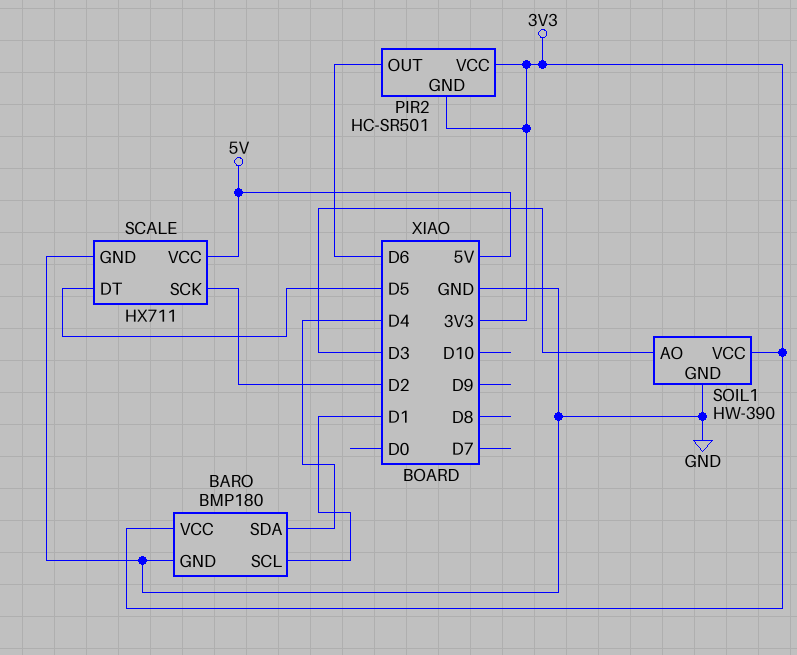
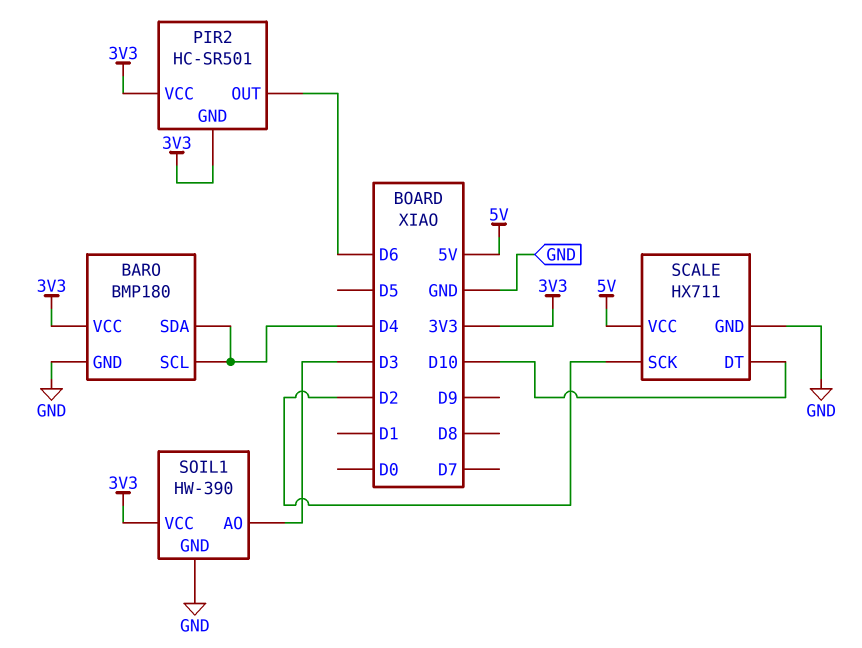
BARO pin SCL: D1 -> D4
SCALE pin DT: D5 -> D10

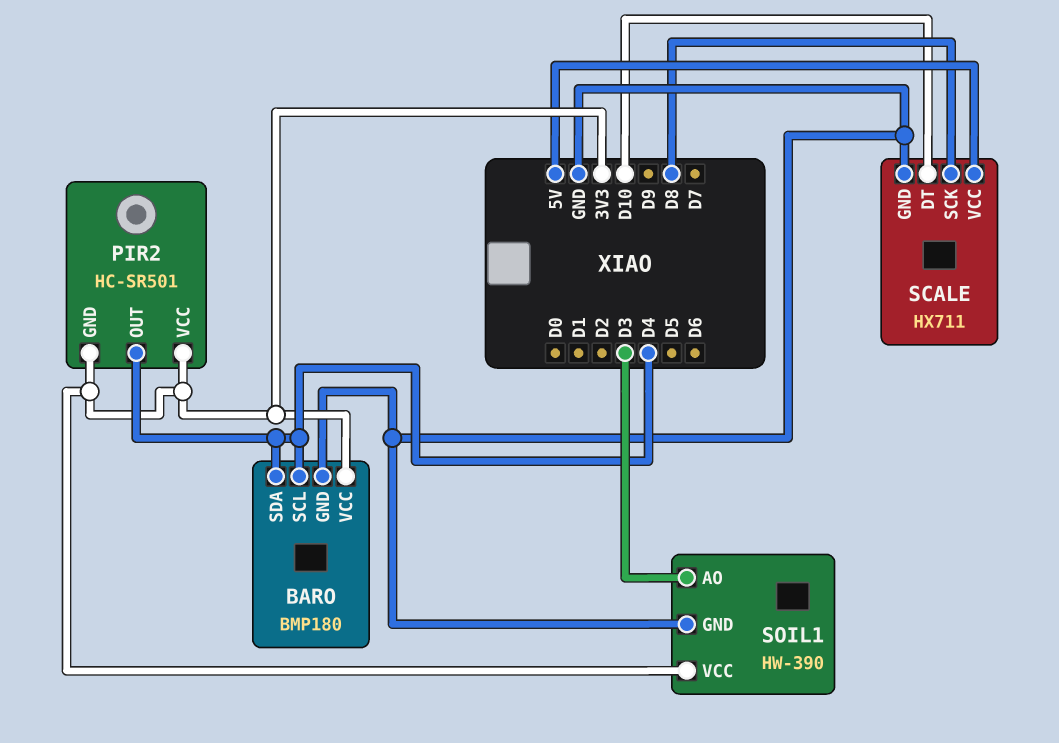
PIR2 pin OUT: D6 -> D4
SCALE pin SCK: D2 -> D8

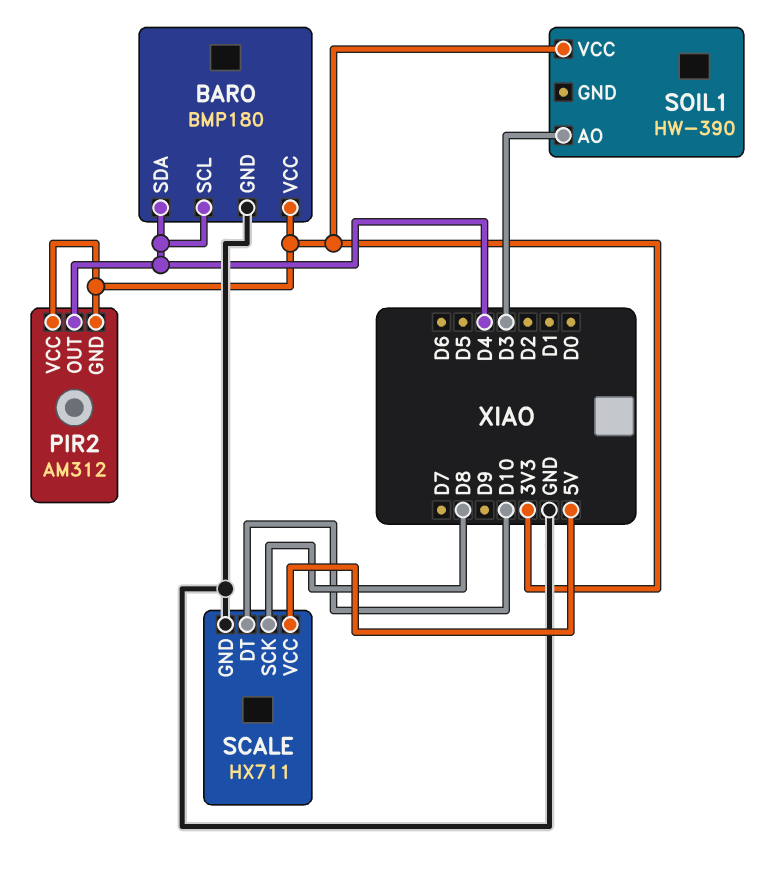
PIR2: HC-SR501 -> AM312
SOIL1 pin GND: GND -> none

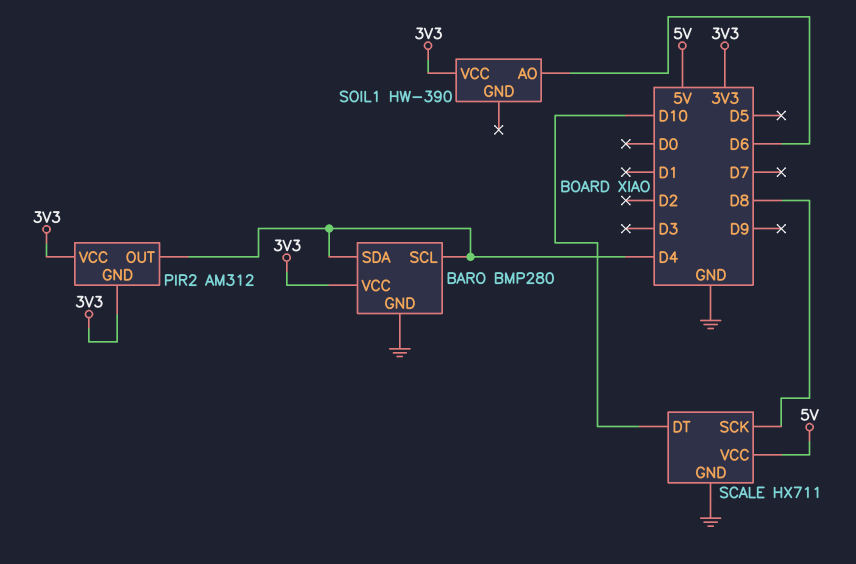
BARO: BMP180 -> BMP280
SOIL1 pin AO: D3 -> D6

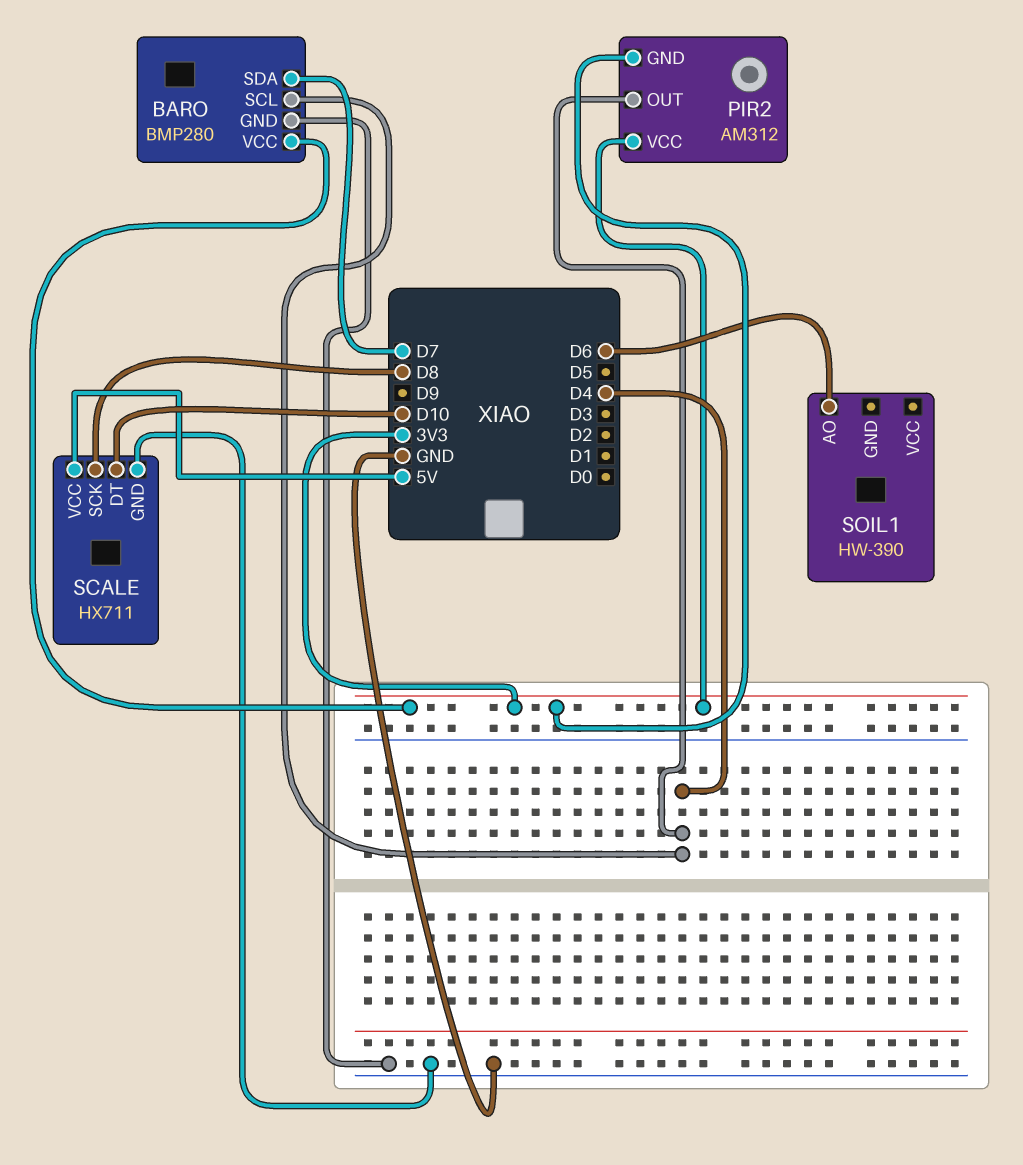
BARO pin SDA: D4 -> D7
SOIL1 pin VCC: 3V3 -> none

